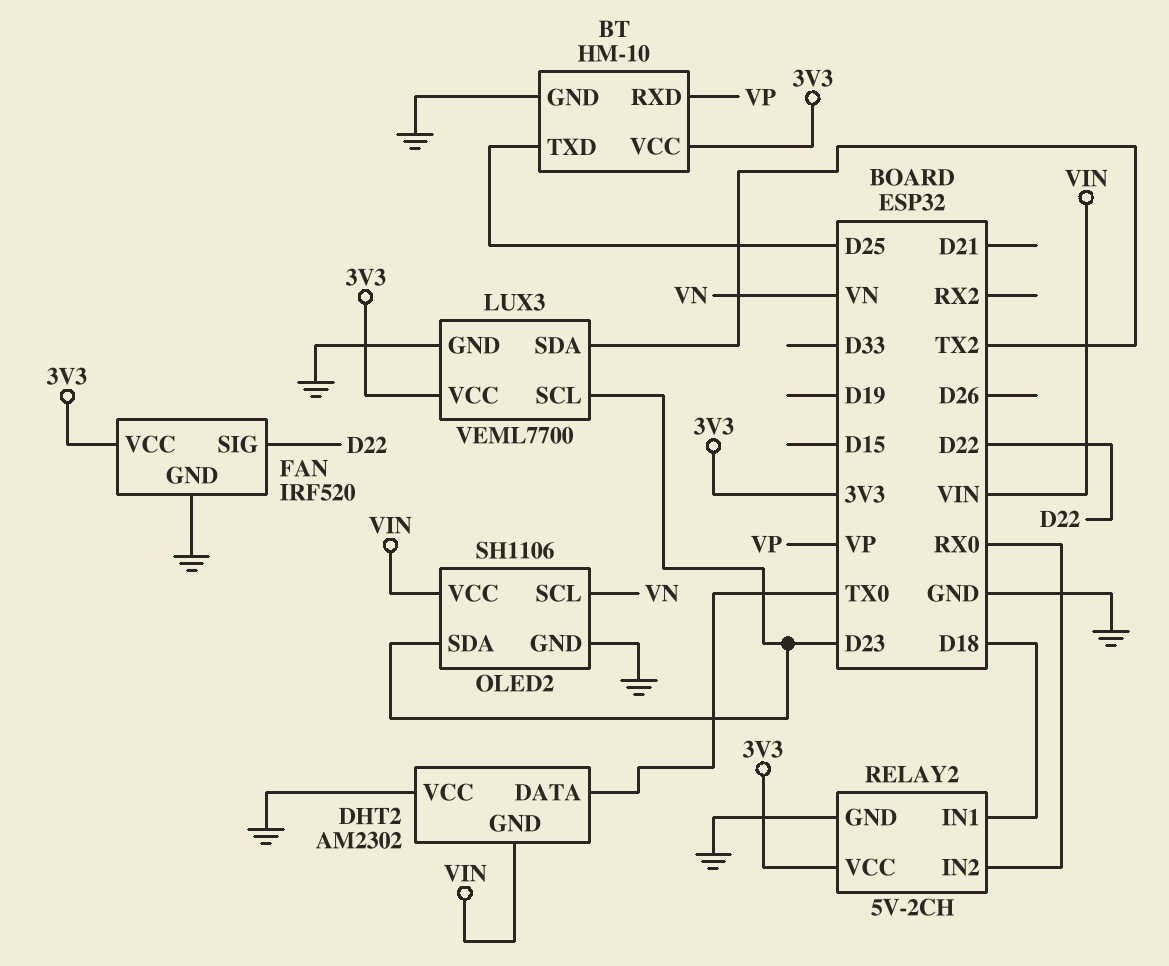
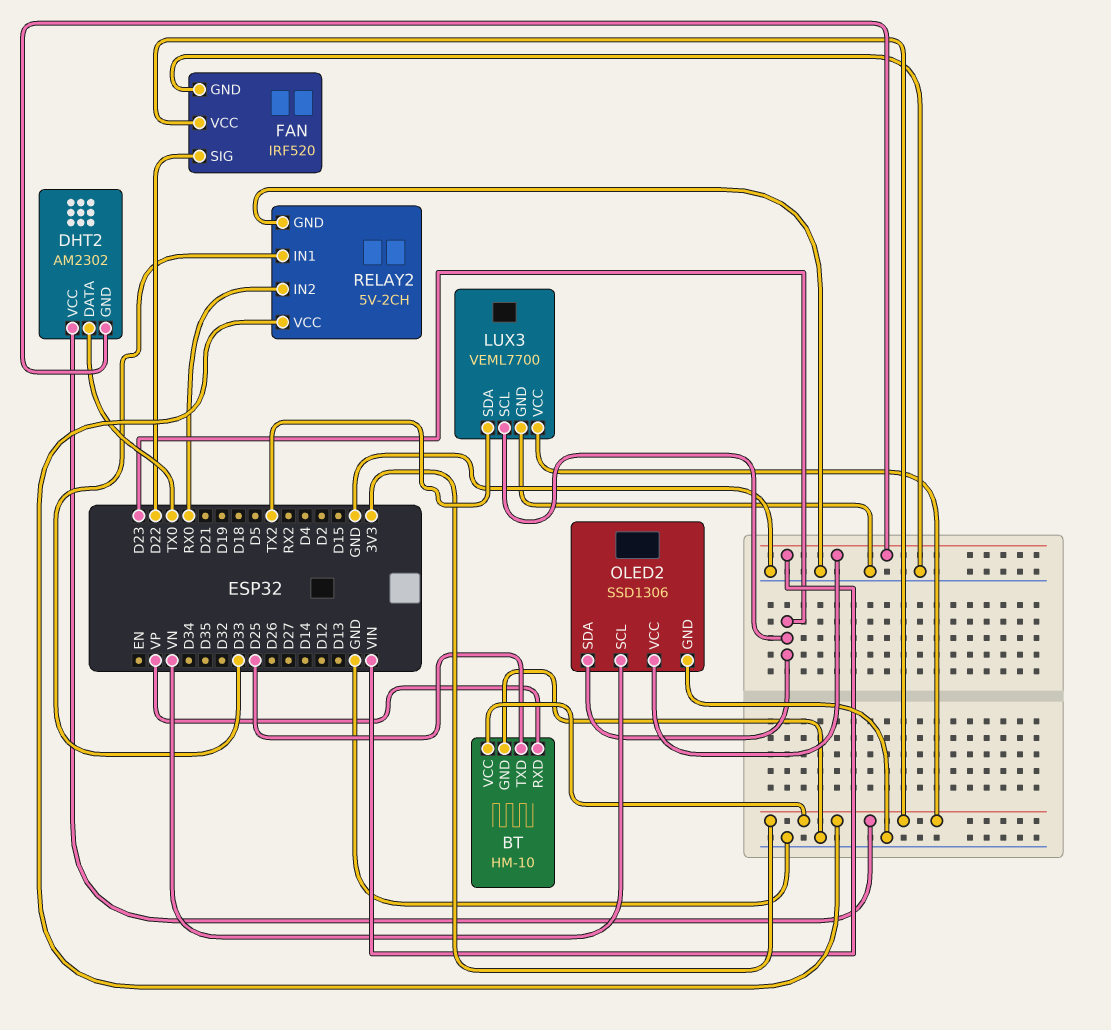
DHT2 pin VCC: GND -> 3V3
OLED2: SH1106 -> SSD1306
RELAY2 pin IN1: D18 -> D33

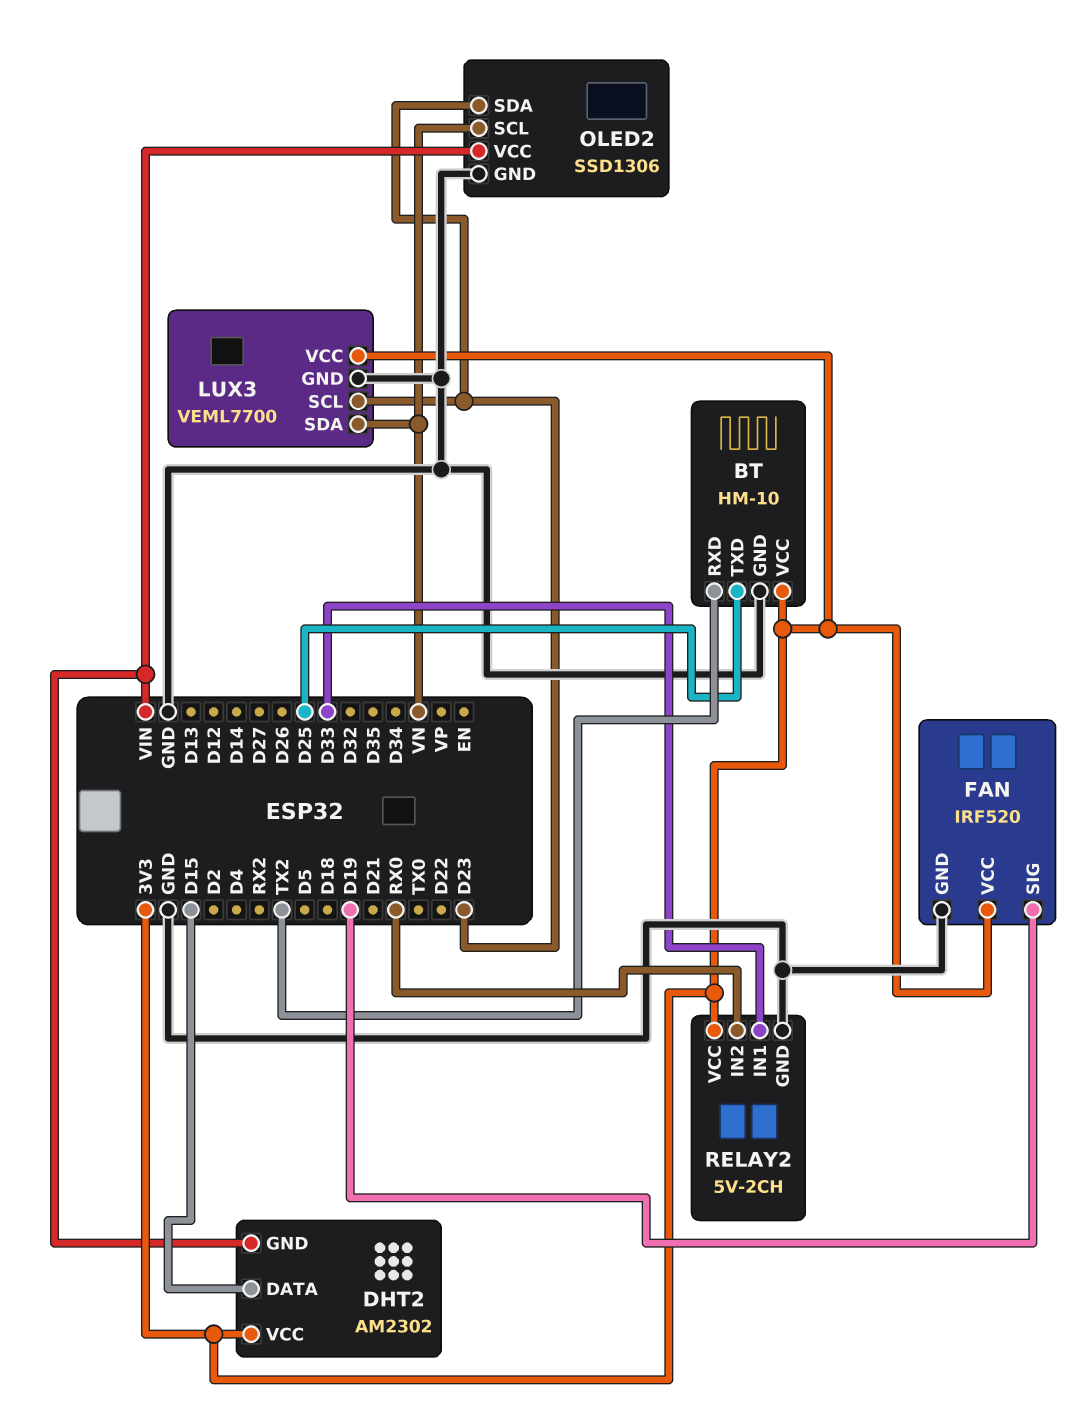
BT pin RXD: VP -> TX2
DHT2 pin DATA: TX0 -> D15
FAN pin SIG: D22 -> D19
LUX3 pin SDA: TX2 -> VN

